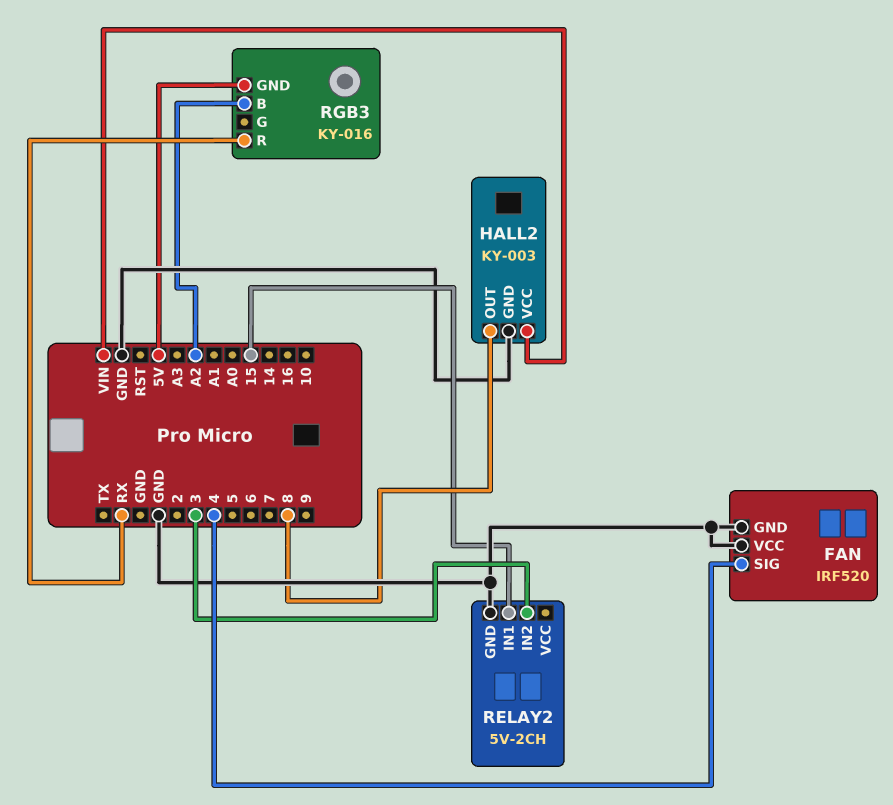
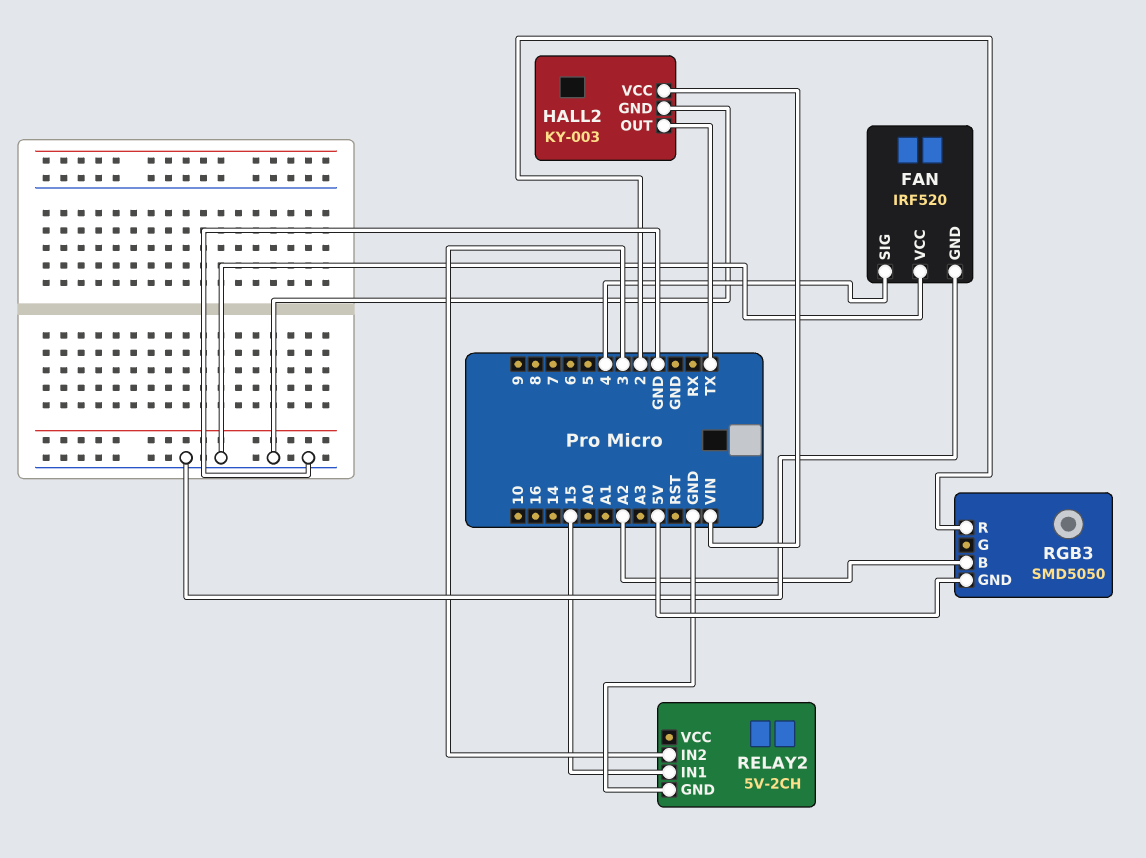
HALL2 pin OUT: 8 -> TX
RGB3: KY-016 -> SMD5050
RGB3 pin R: RX -> 2

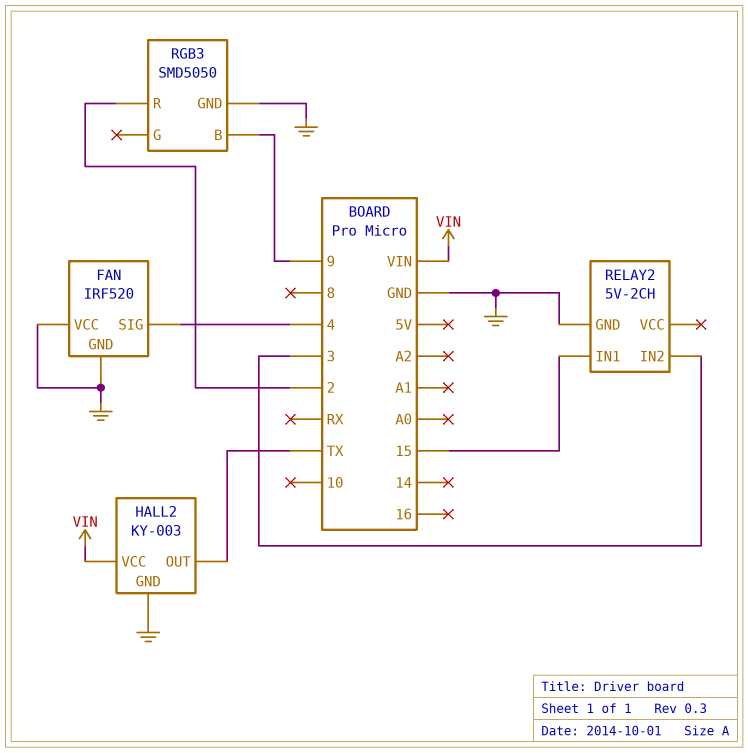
RGB3 pin B: A2 -> 9
RGB3 pin GND: 5V -> GND

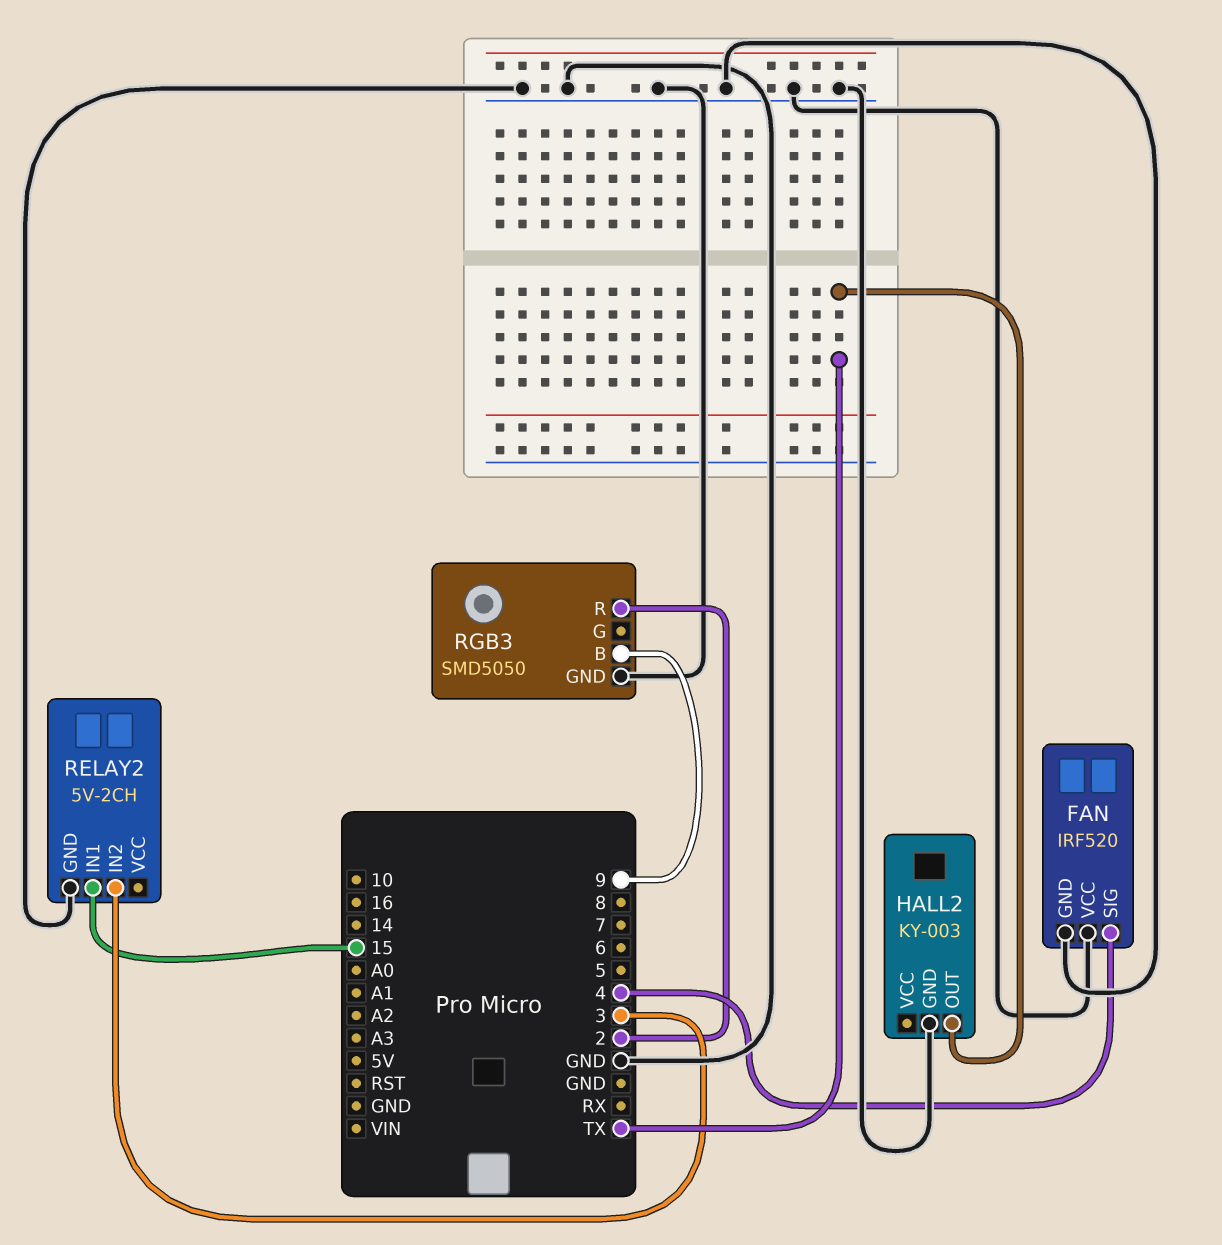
HALL2 pin VCC: VIN -> none

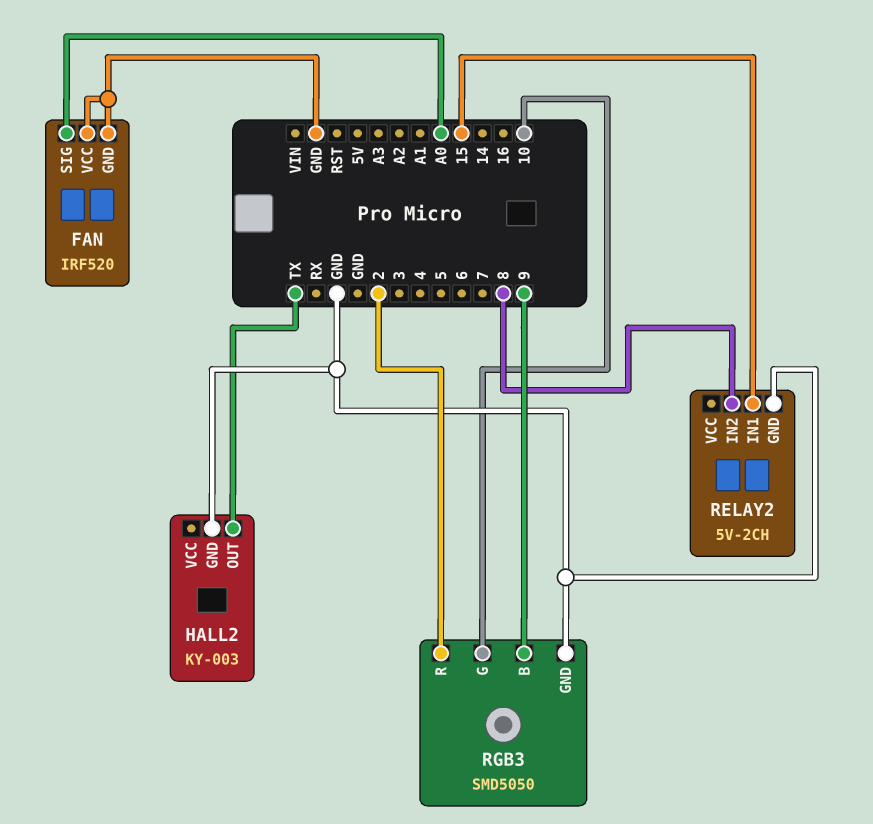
FAN pin SIG: 4 -> A0
RELAY2 pin IN2: 3 -> 8
RGB3 pin G: none -> 10

